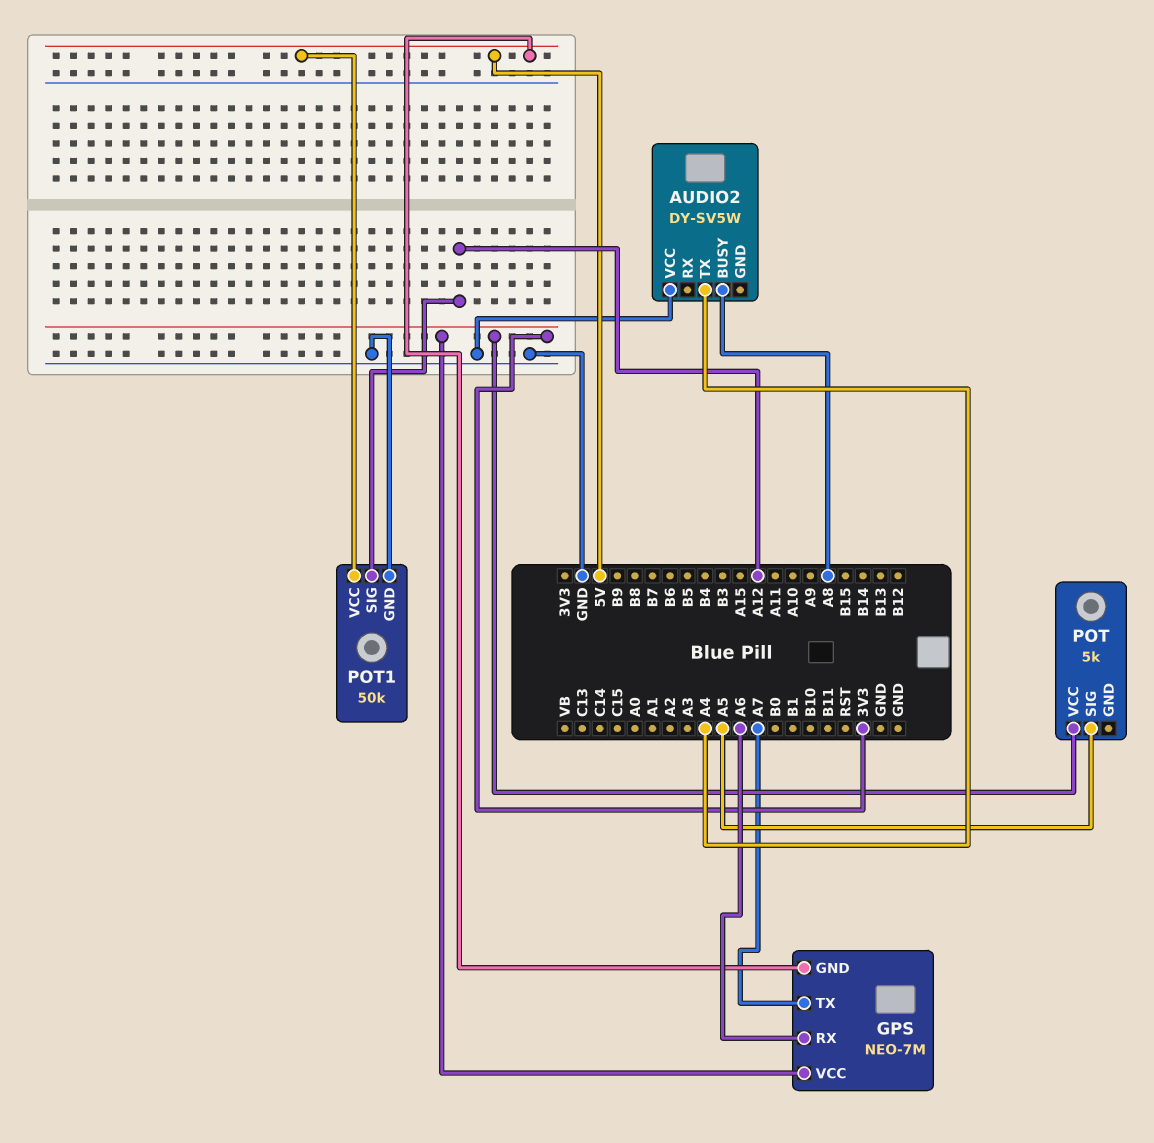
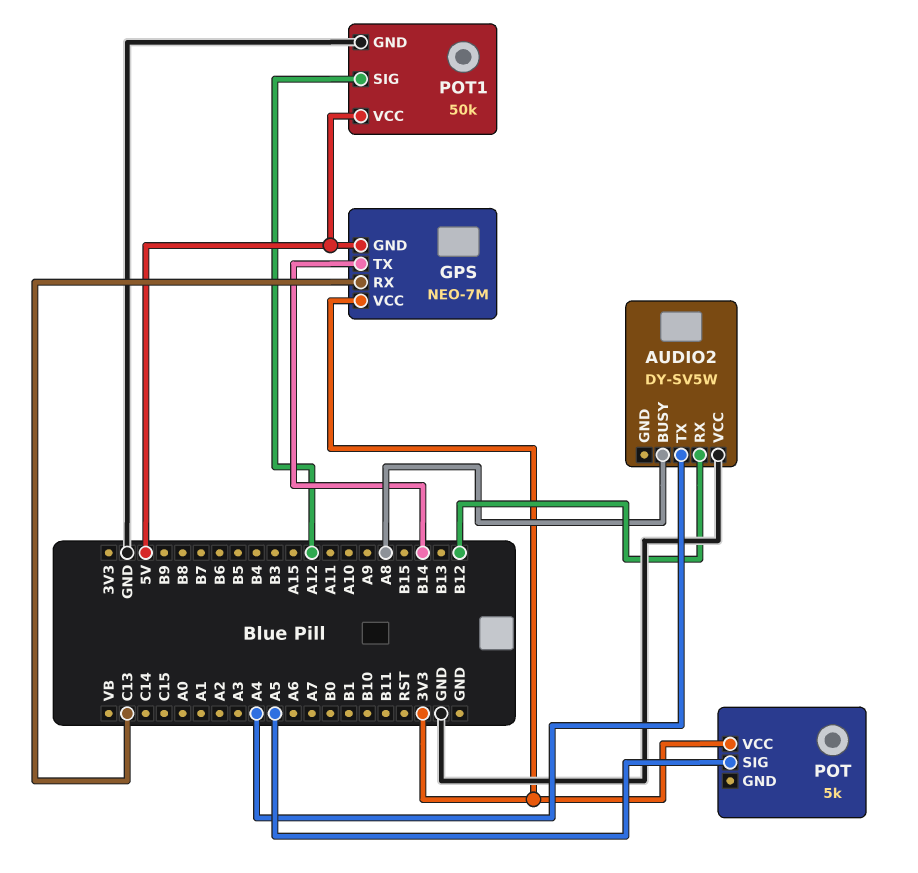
AUDIO2 pin RX: none -> B12
GPS pin RX: A6 -> C13
GPS pin TX: A7 -> B14

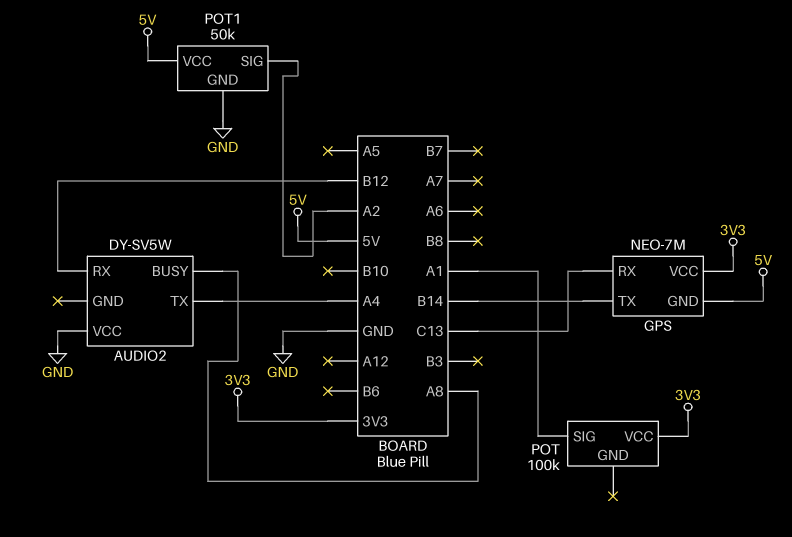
POT: 5k -> 100k
POT pin SIG: A5 -> A1
POT1 pin SIG: A12 -> A2

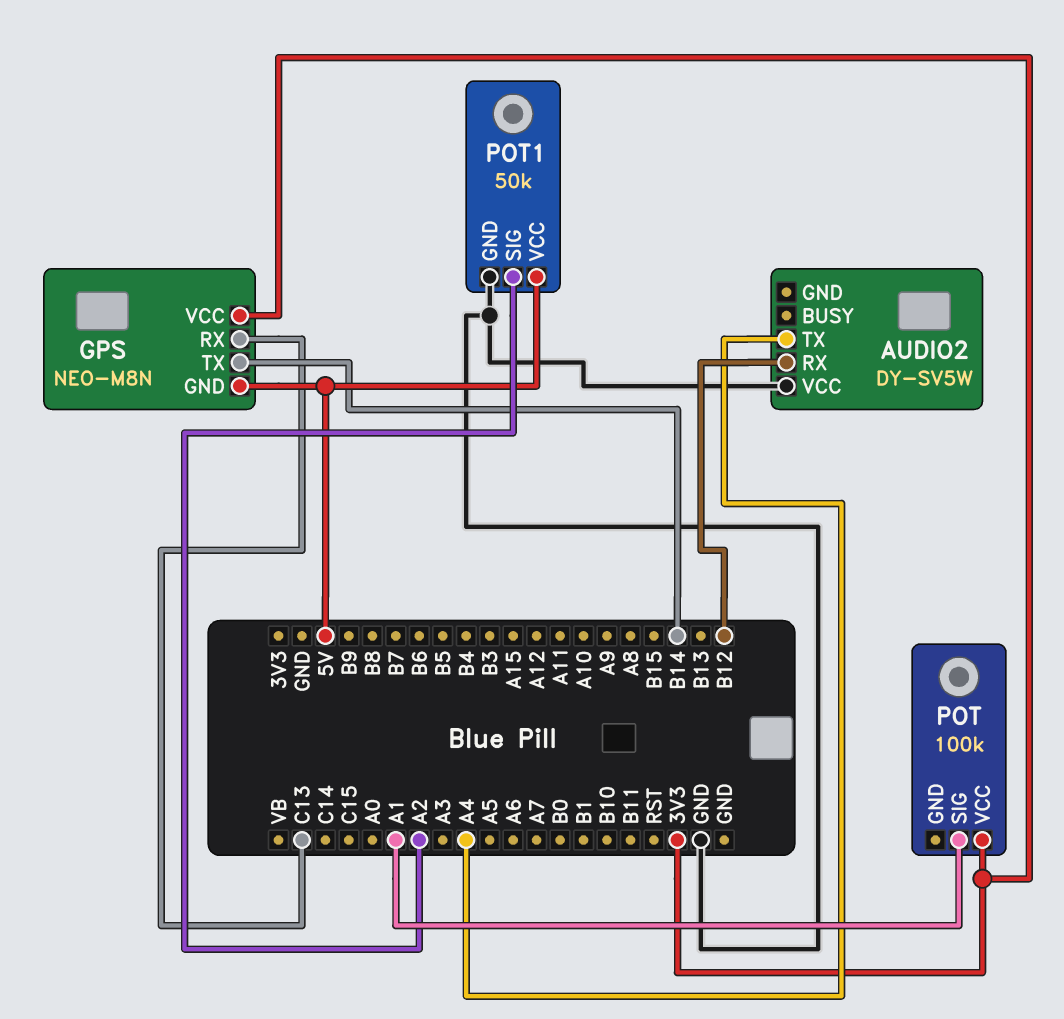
AUDIO2 pin BUSY: A8 -> none
GPS: NEO-7M -> NEO-M8N

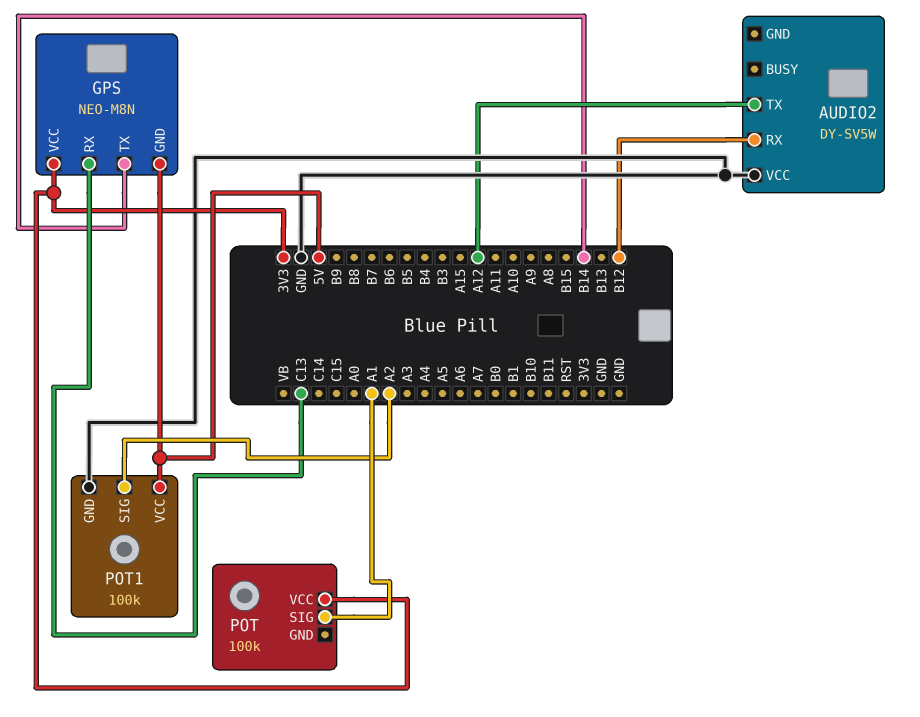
AUDIO2 pin TX: A4 -> A12
POT1: 50k -> 100k

